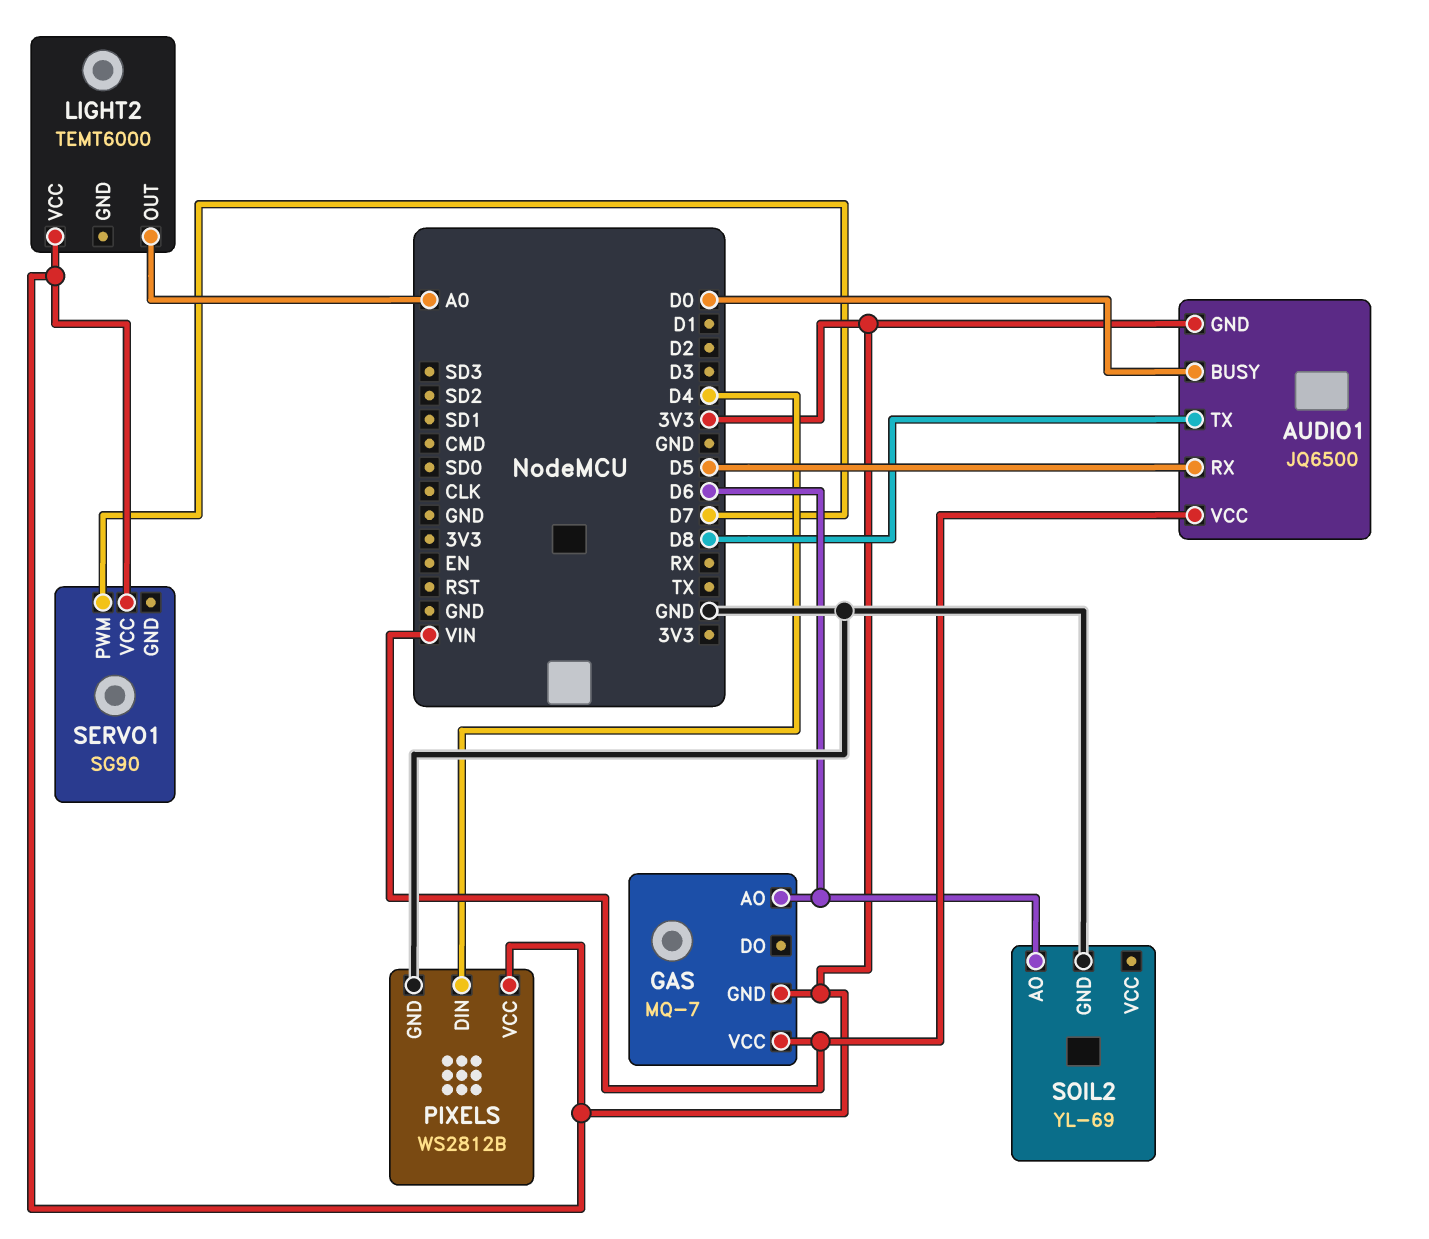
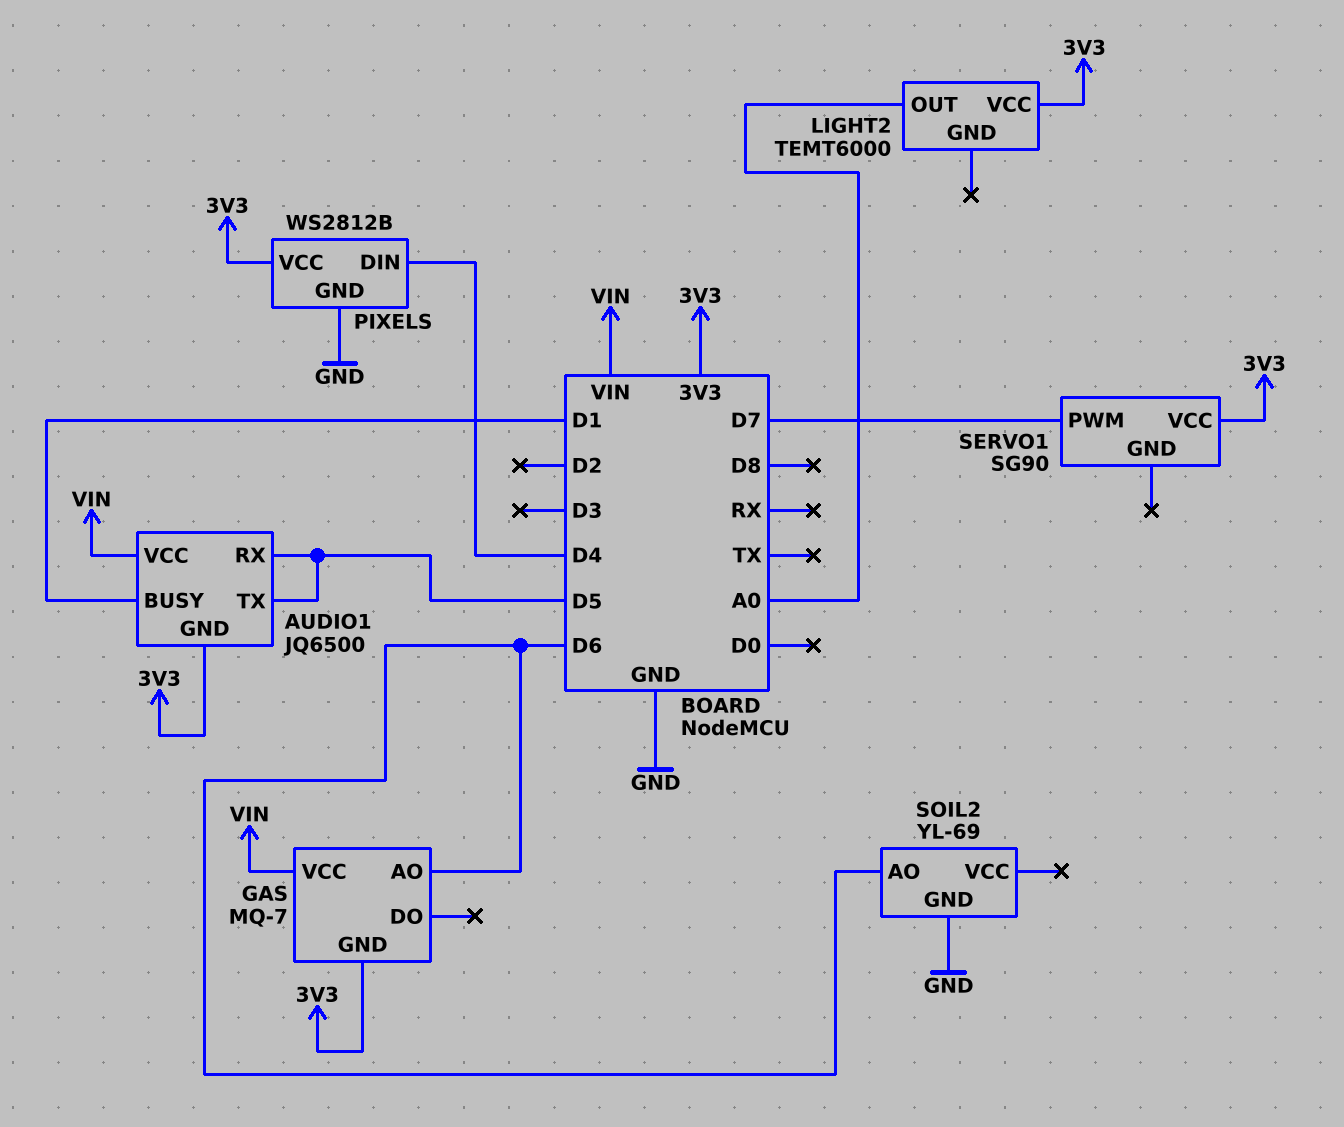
AUDIO1 pin BUSY: D0 -> D1
AUDIO1 pin TX: D8 -> D5

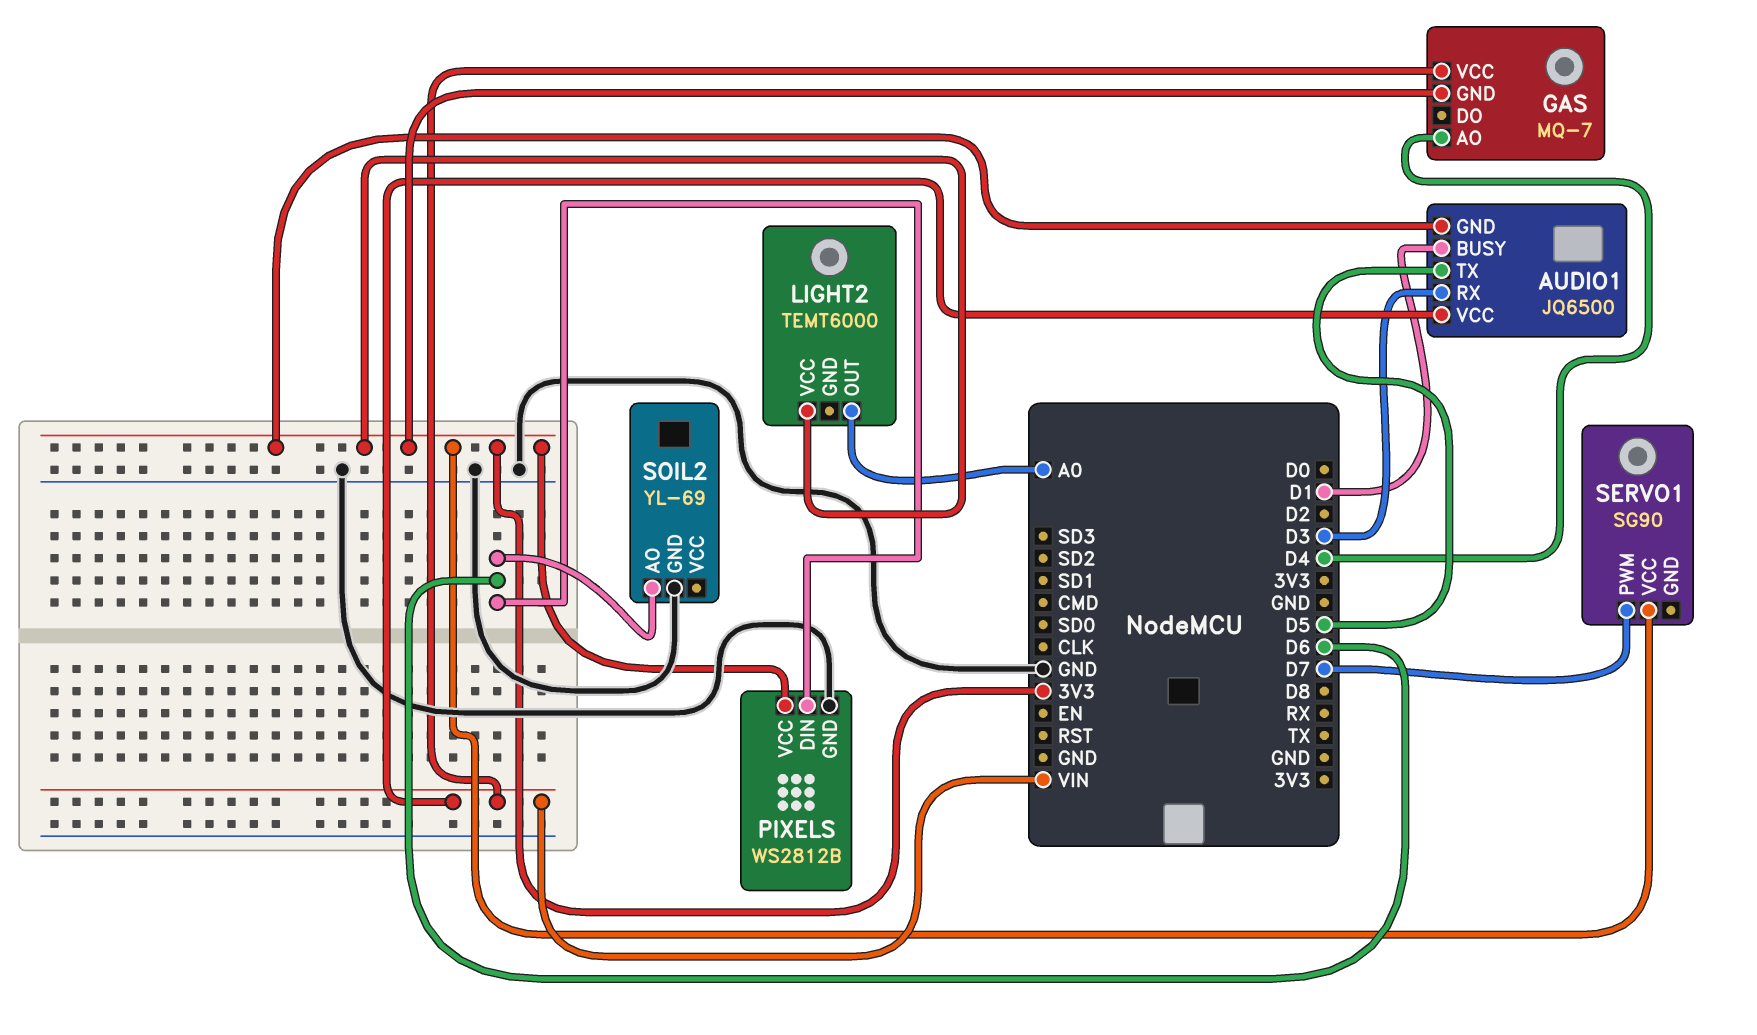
AUDIO1 pin RX: D5 -> D3
GAS pin AO: D6 -> D4
PIXELS pin DIN: D4 -> D6

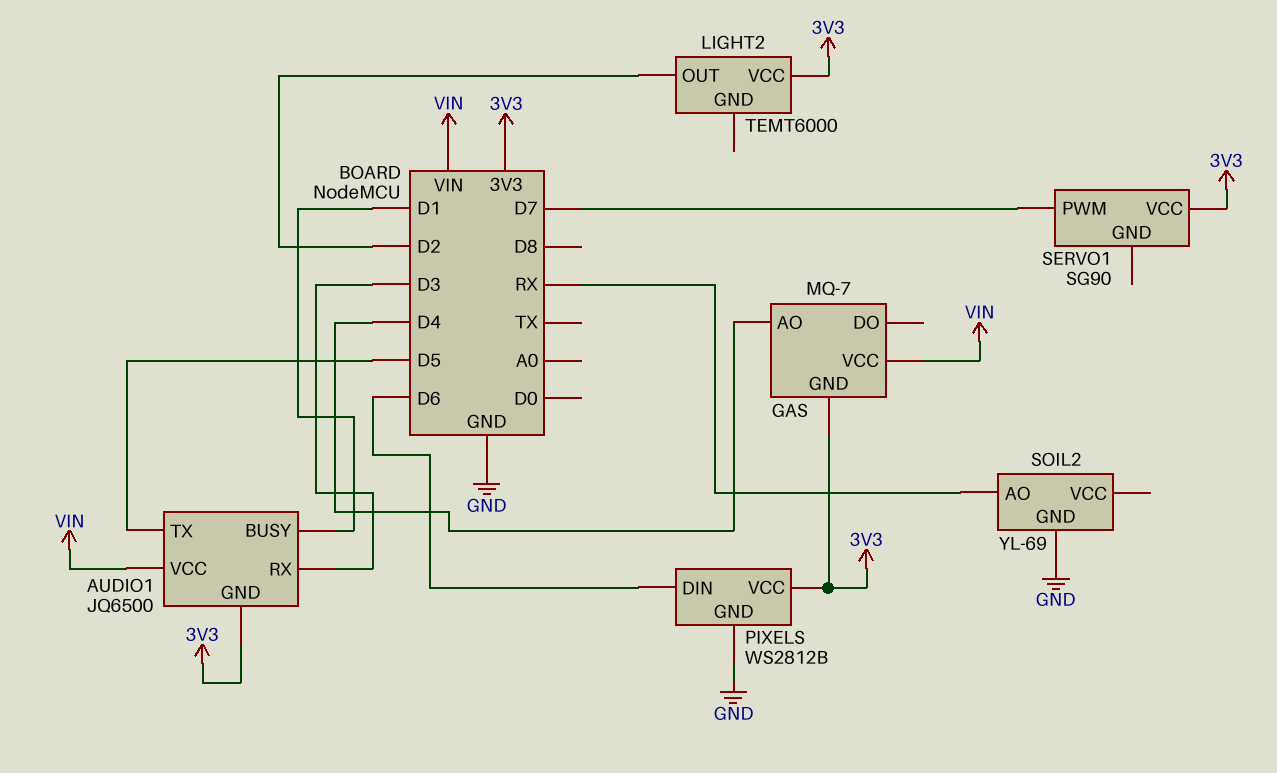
LIGHT2 pin OUT: A0 -> D2
SOIL2 pin AO: D6 -> RX

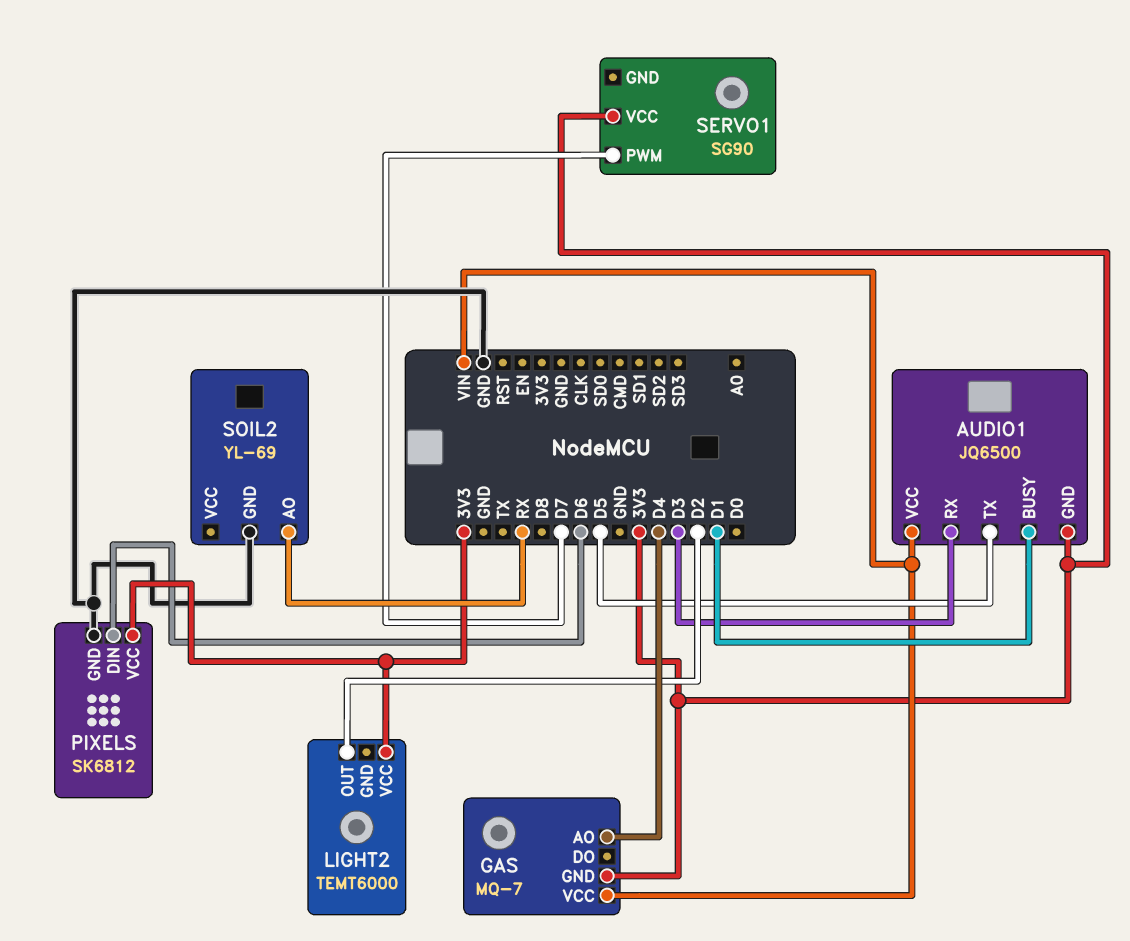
PIXELS: WS2812B -> SK6812

